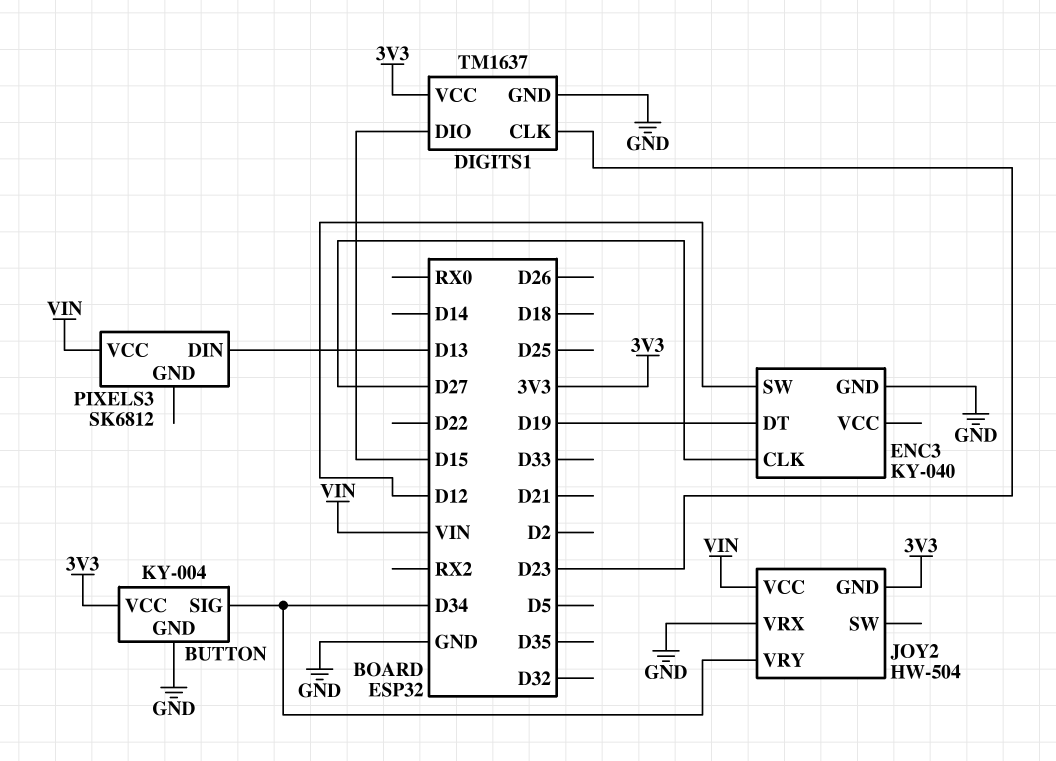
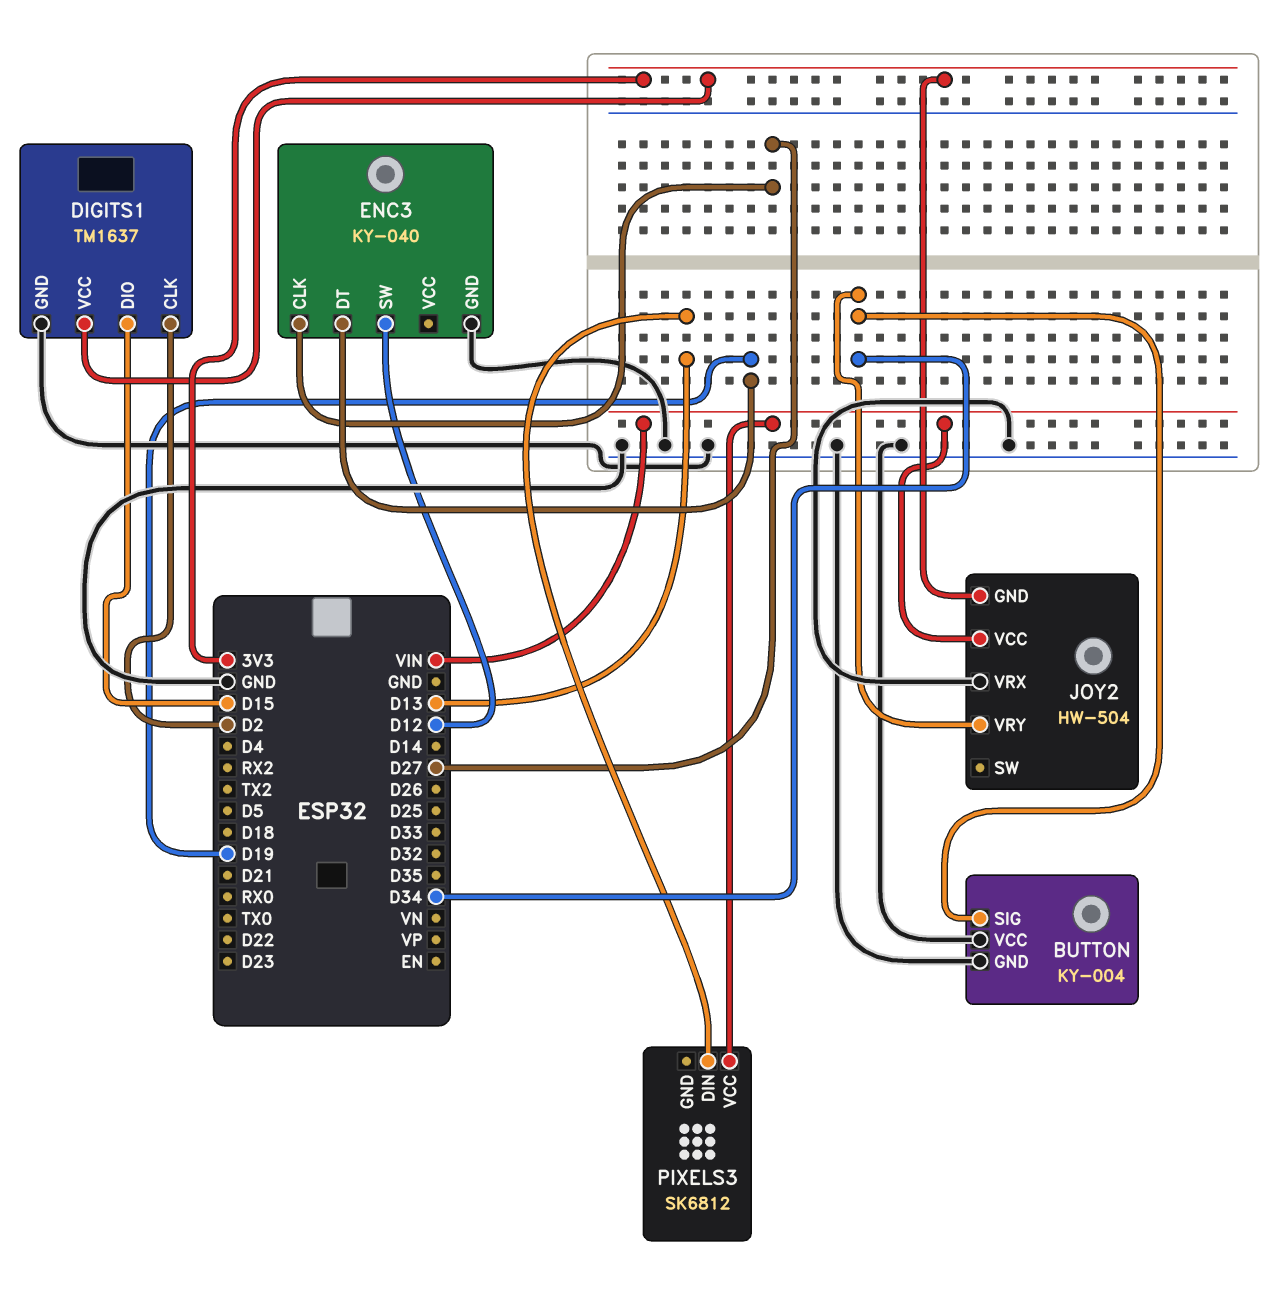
BUTTON pin VCC: 3V3 -> GND
DIGITS1 pin CLK: D23 -> D2

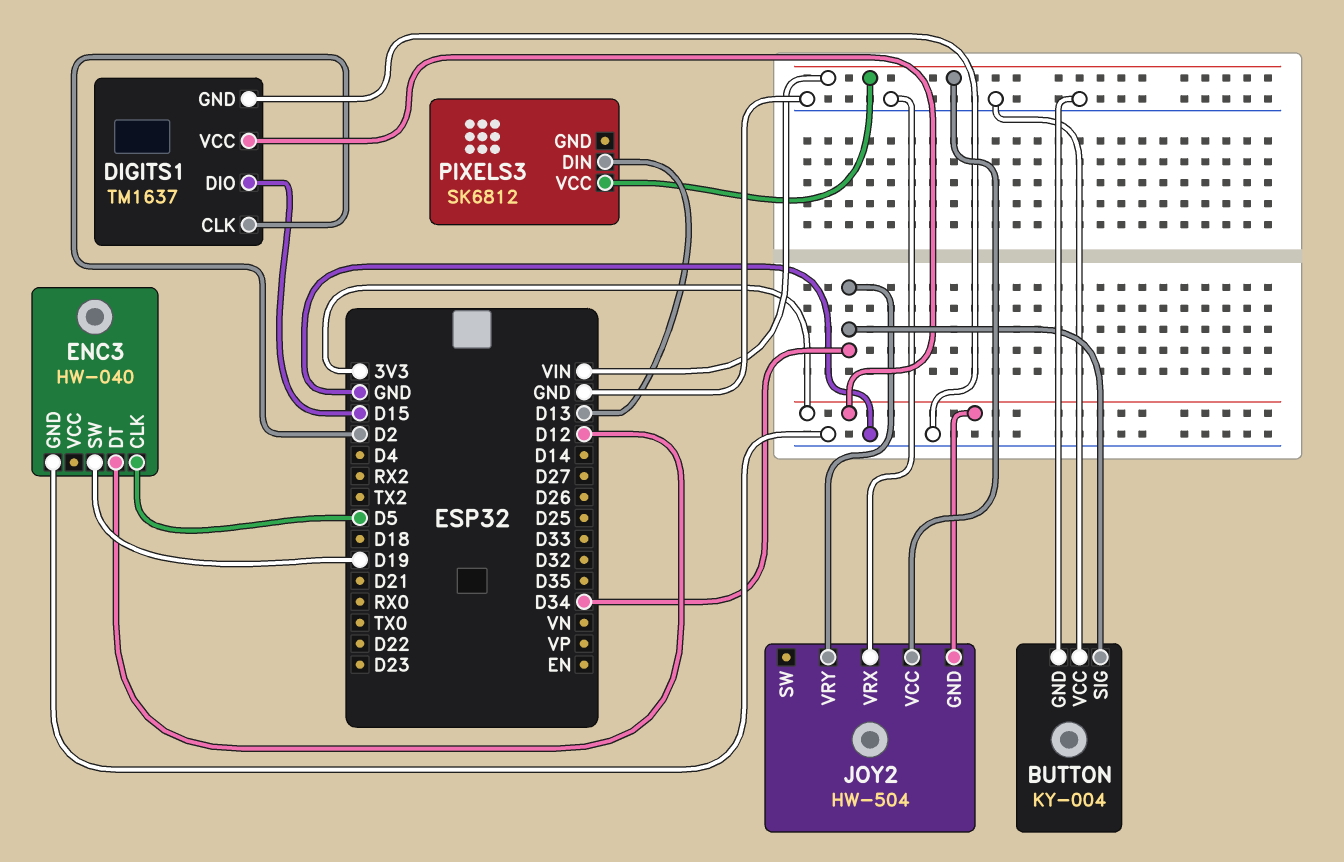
ENC3: KY-040 -> HW-040
ENC3 pin CLK: D27 -> D5
ENC3 pin DT: D19 -> D12
ENC3 pin SW: D12 -> D19

